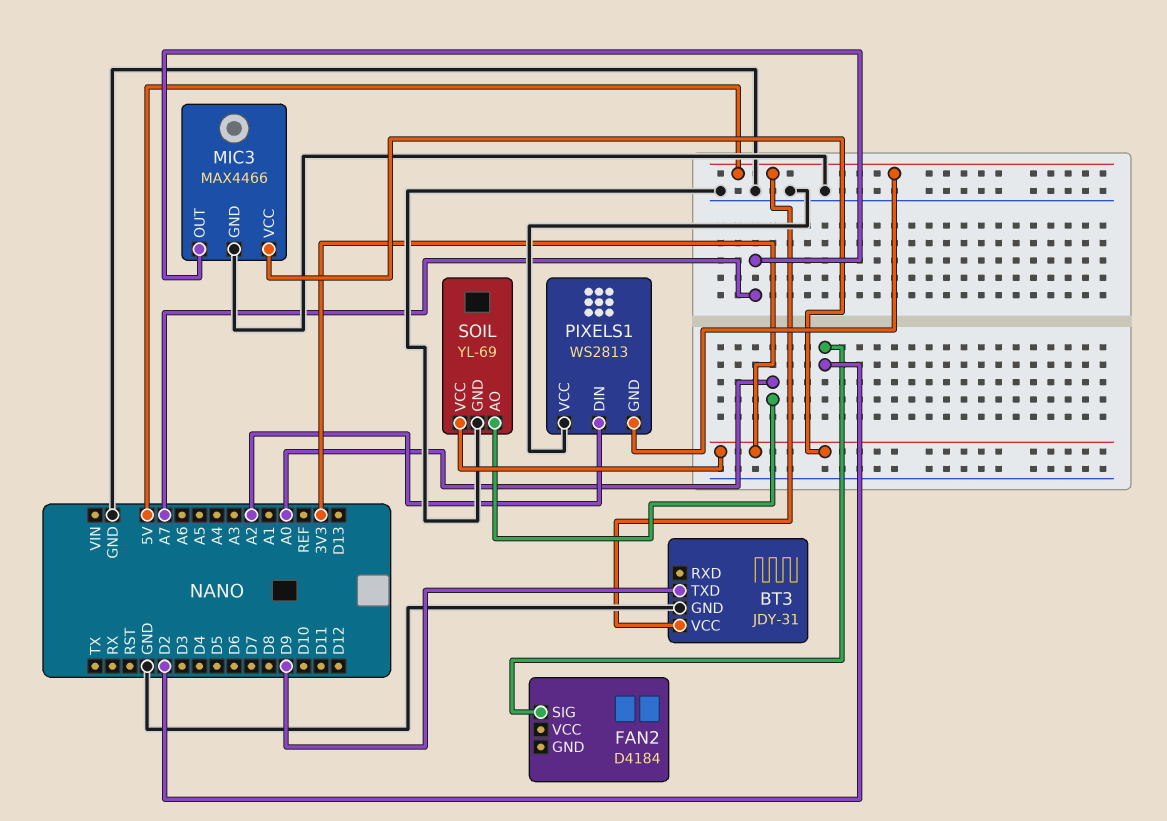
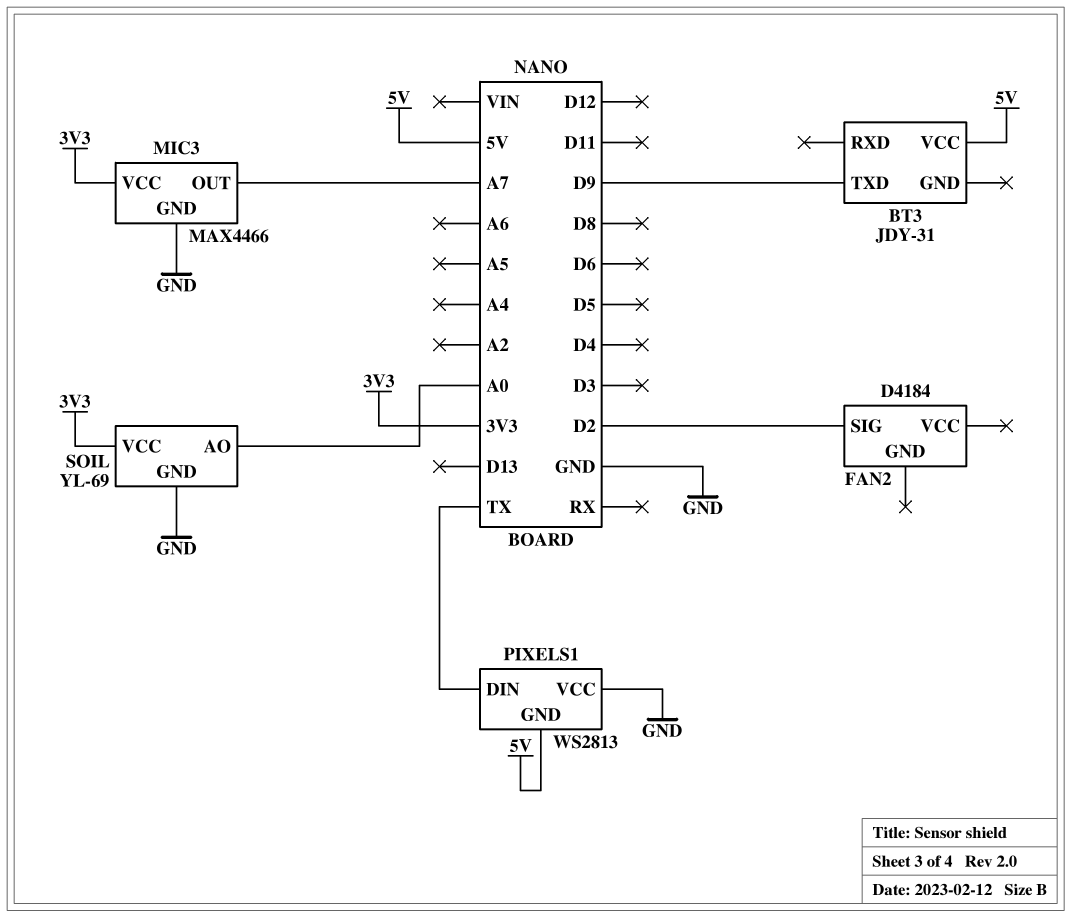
BT3 pin GND: GND -> none
PIXELS1 pin DIN: A2 -> TX

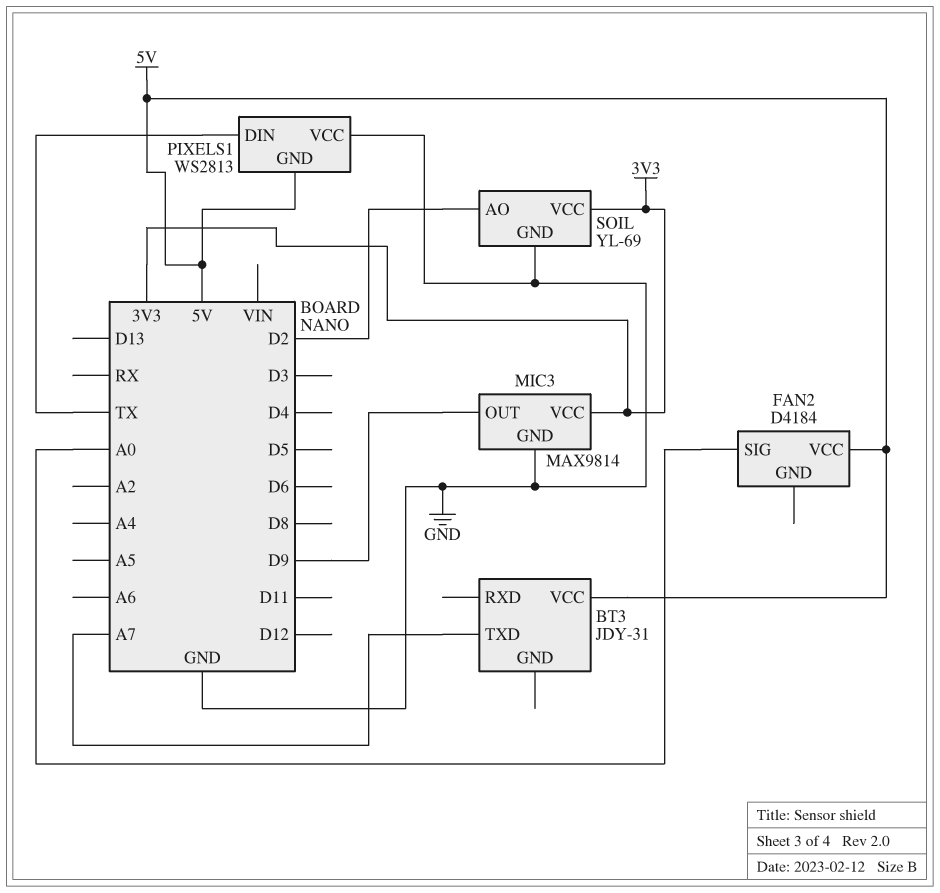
BT3 pin TXD: D9 -> A7
FAN2 pin SIG: D2 -> A0
FAN2 pin VCC: none -> 5V
MIC3: MAX4466 -> MAX9814
MIC3 pin OUT: A7 -> D9
SOIL pin AO: A0 -> D2

